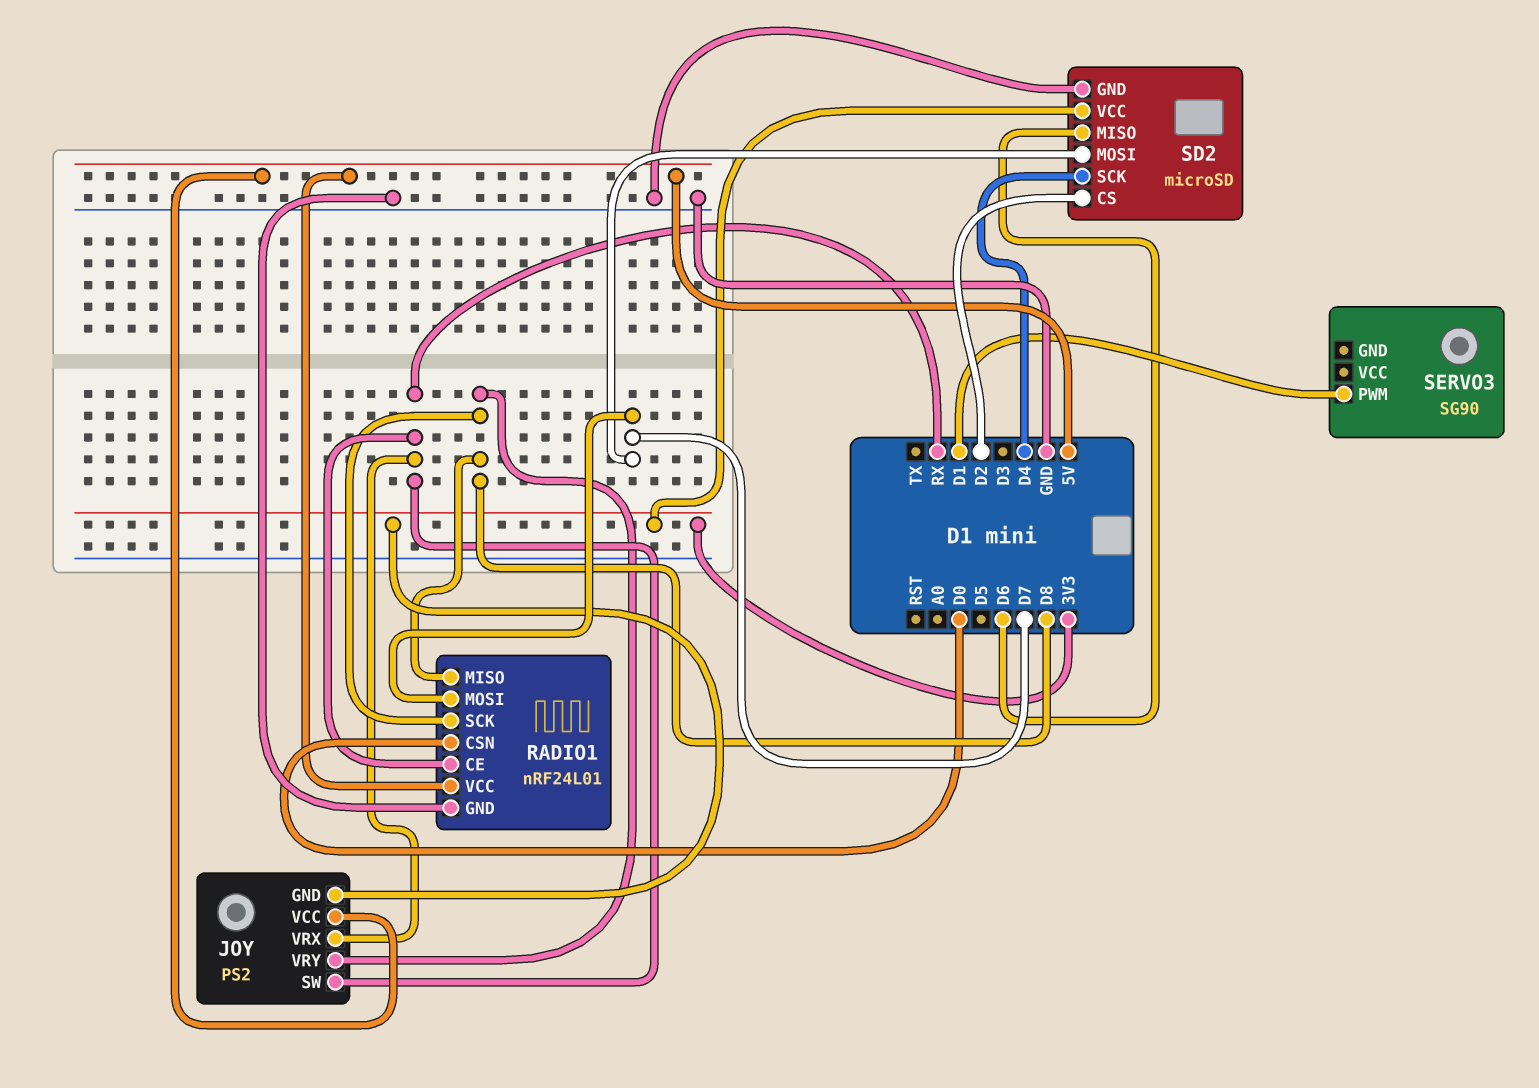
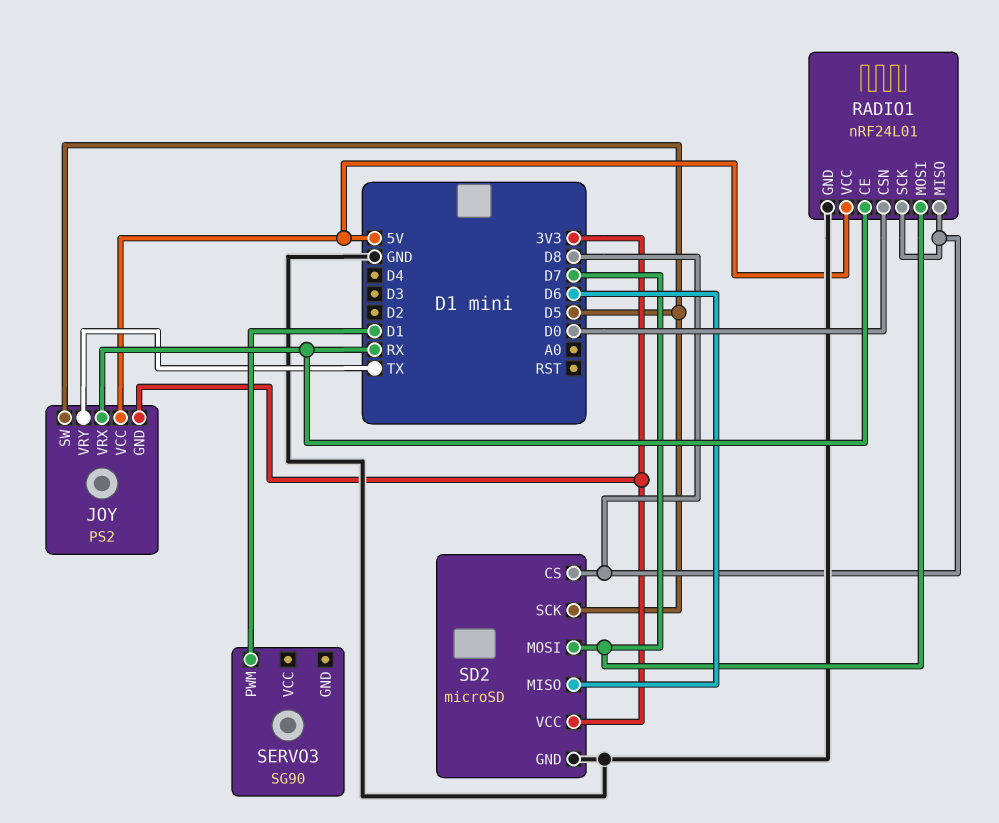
JOY pin SW: RX -> D5
JOY pin VRY: D8 -> TX
SD2 pin CS: D2 -> D8
SD2 pin SCK: D4 -> D5

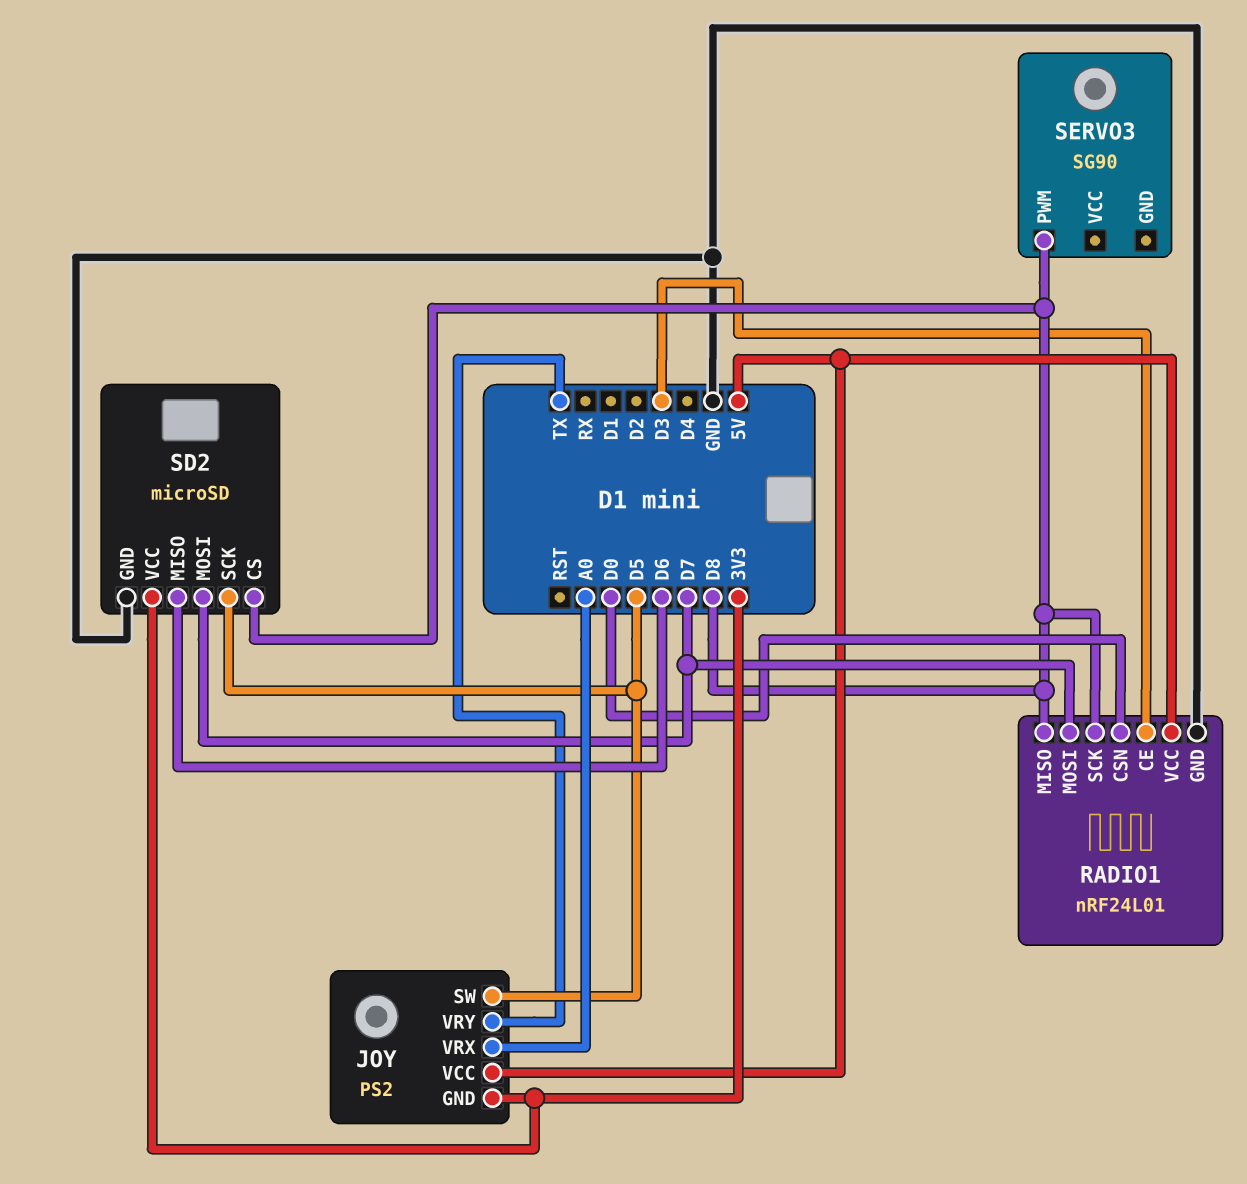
JOY pin VRX: RX -> A0
RADIO1 pin CE: RX -> D3
SERVO3 pin PWM: D1 -> D8

